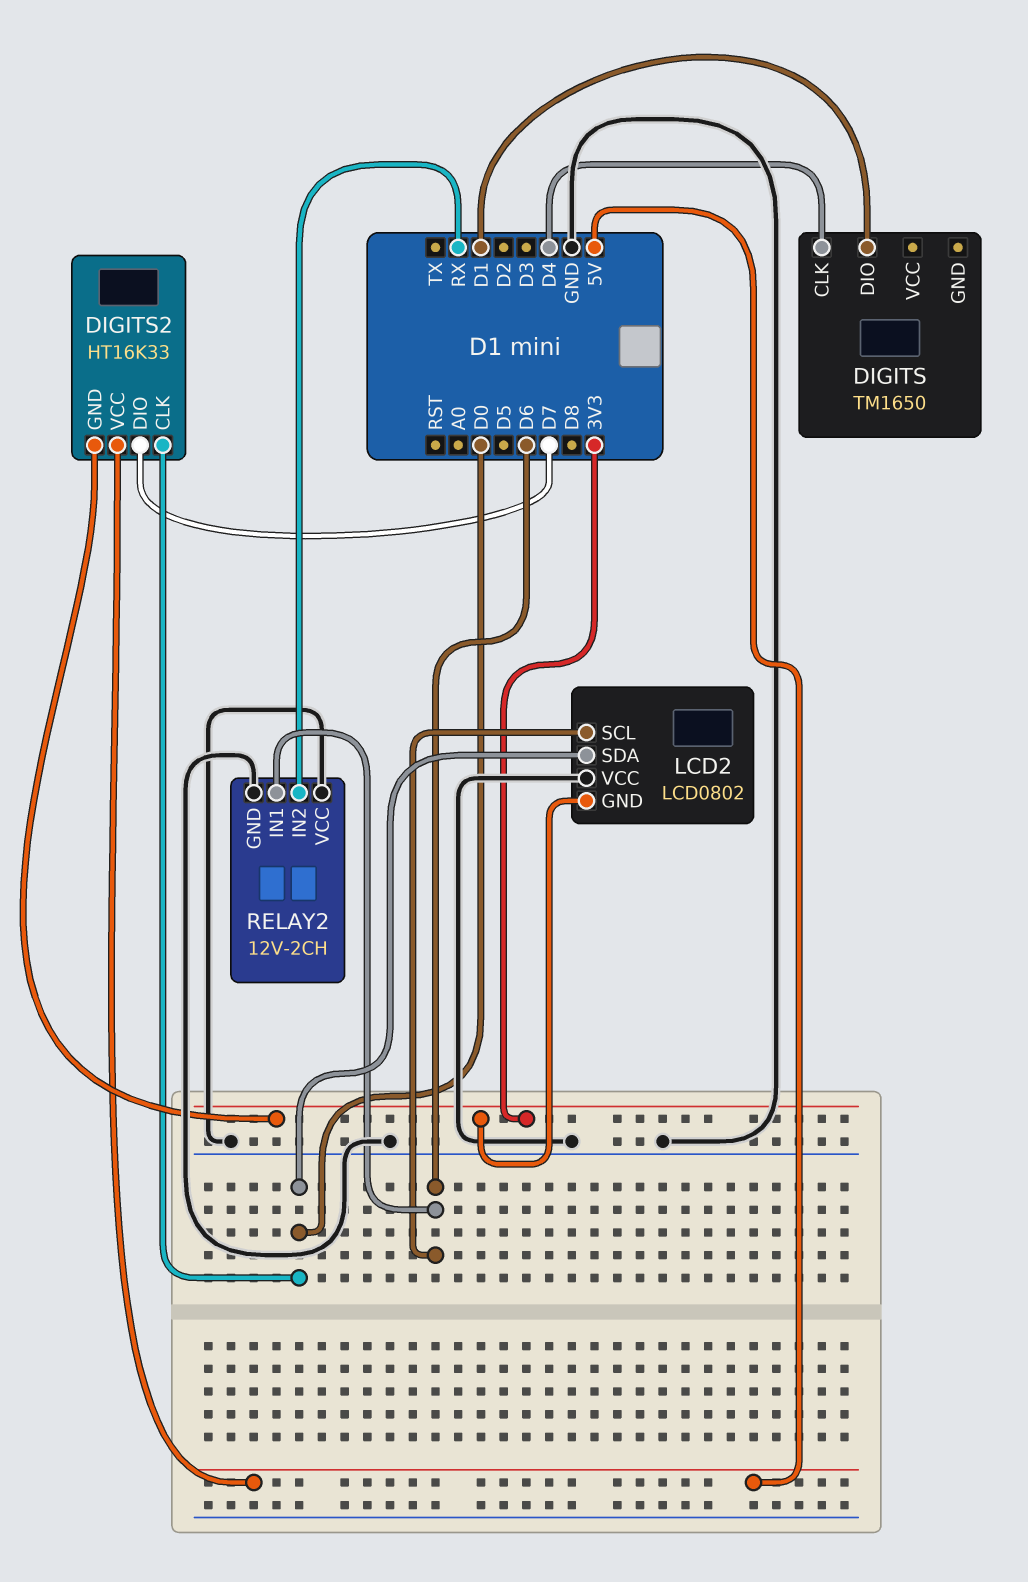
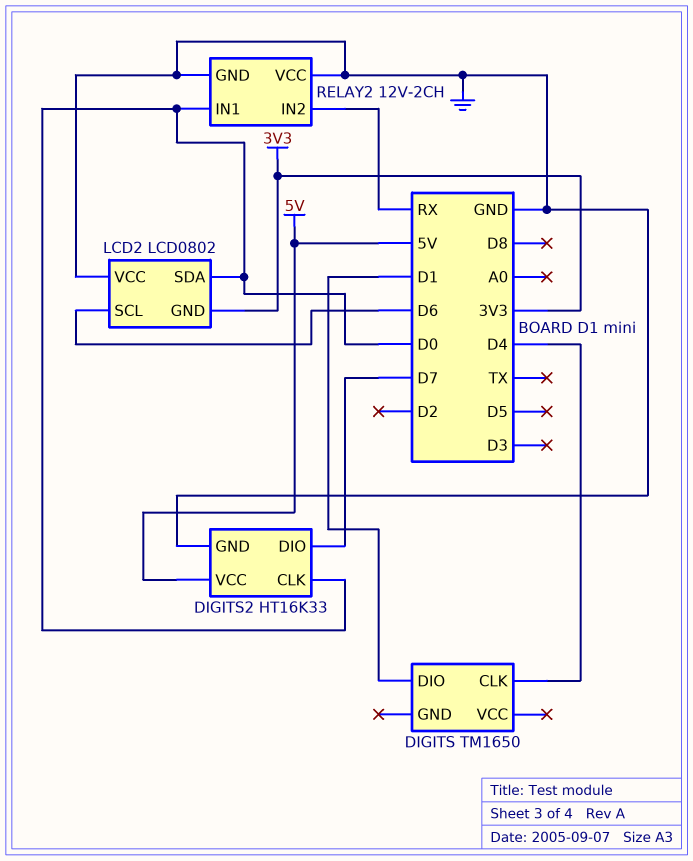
DIGITS2 pin GND: 3V3 -> GND
RELAY2 pin IN1: D6 -> D0

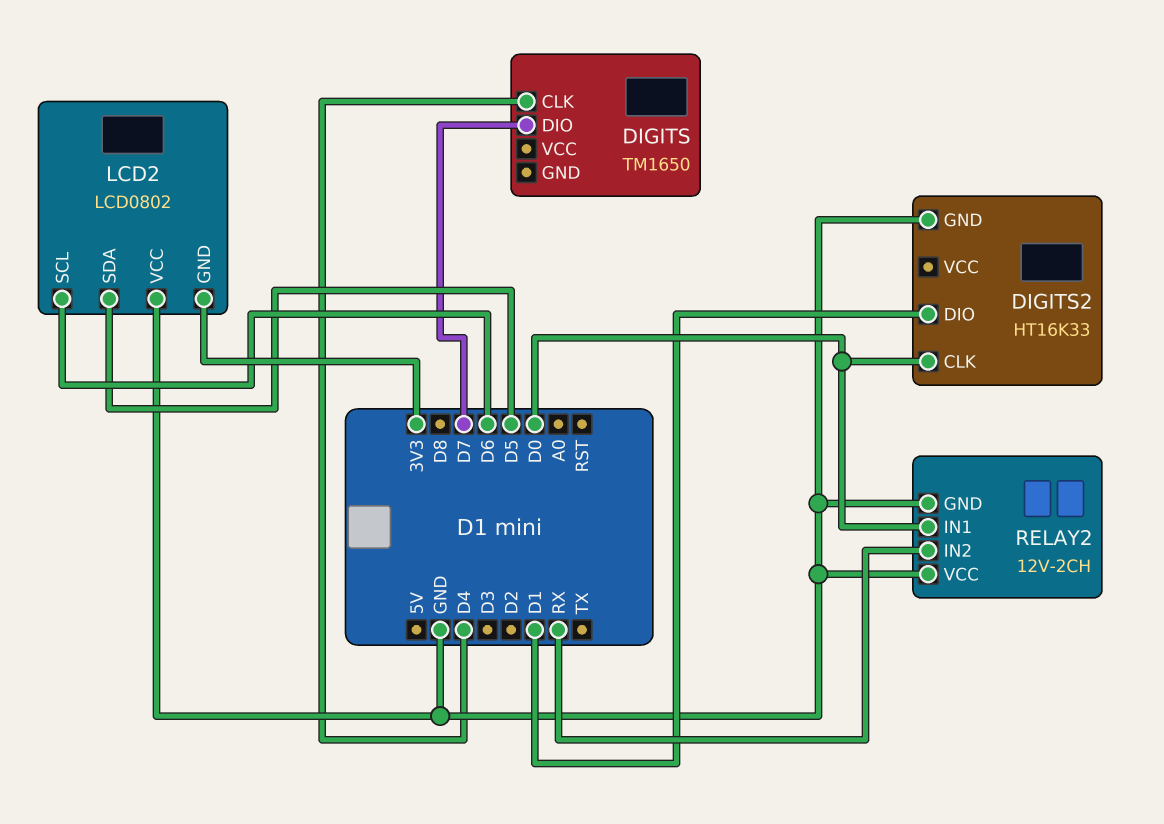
DIGITS pin DIO: D1 -> D7
DIGITS2 pin DIO: D7 -> D1
DIGITS2 pin VCC: 5V -> none
LCD2 pin SDA: D0 -> D5

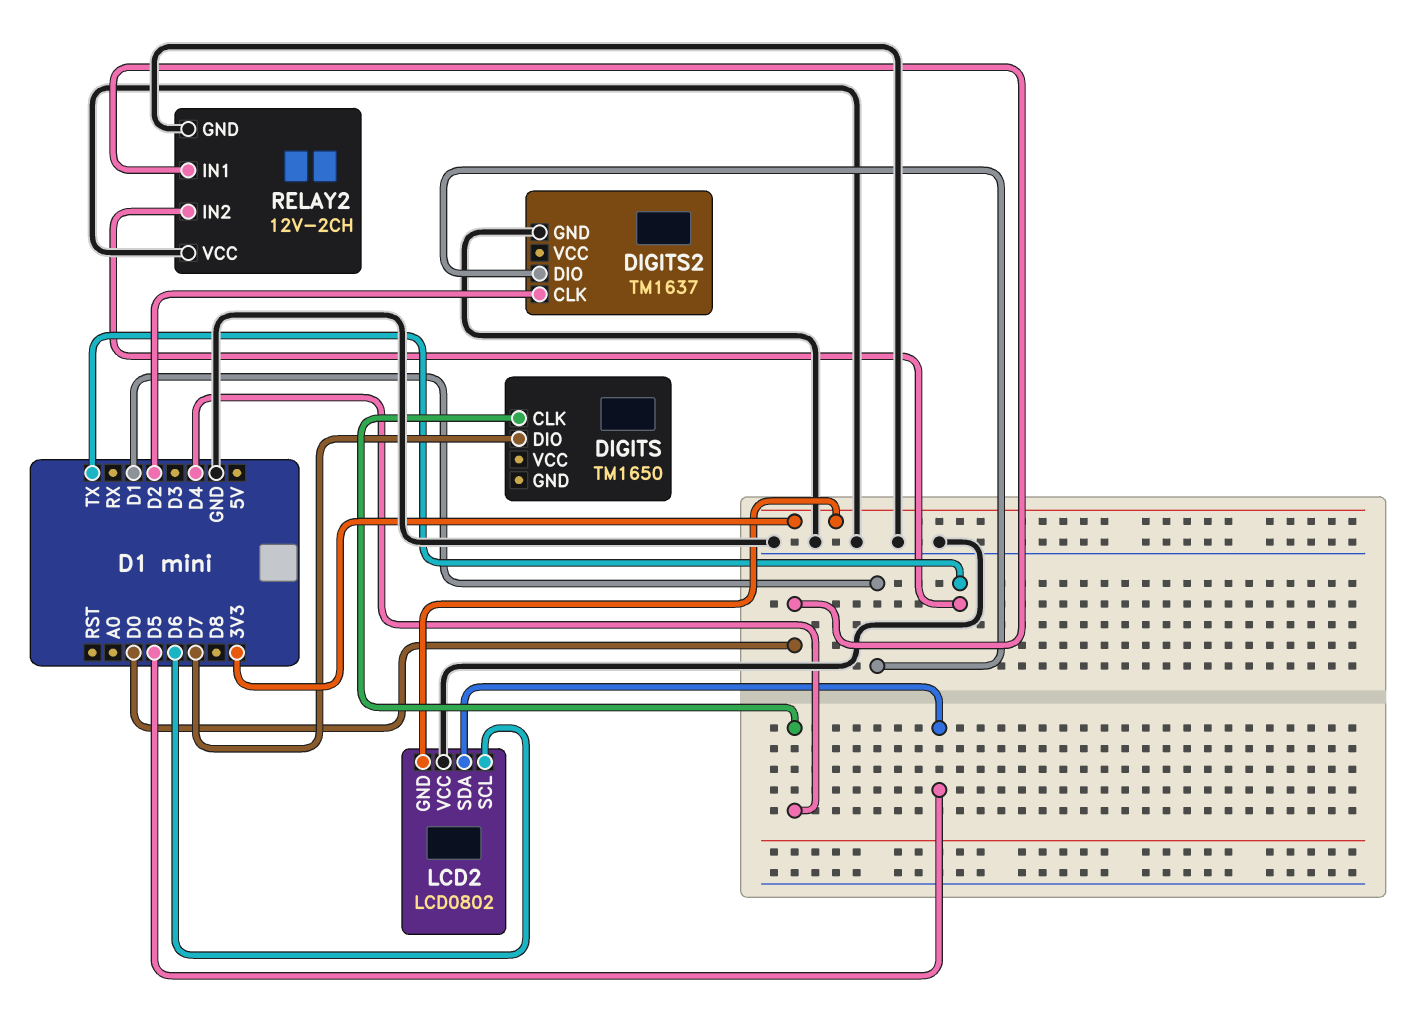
DIGITS2: HT16K33 -> TM1637
DIGITS2 pin CLK: D0 -> D2
RELAY2 pin IN2: RX -> TX

